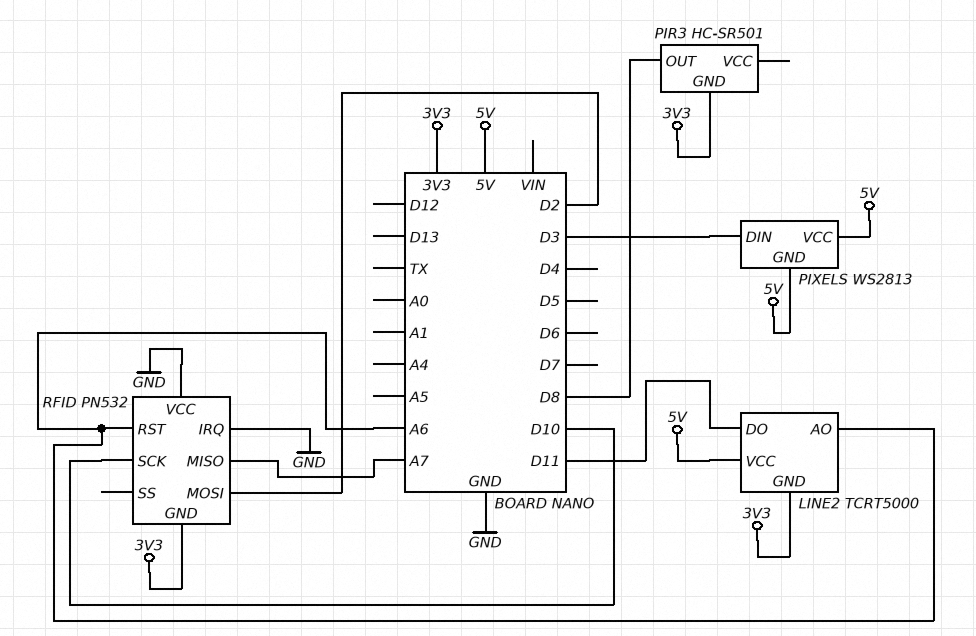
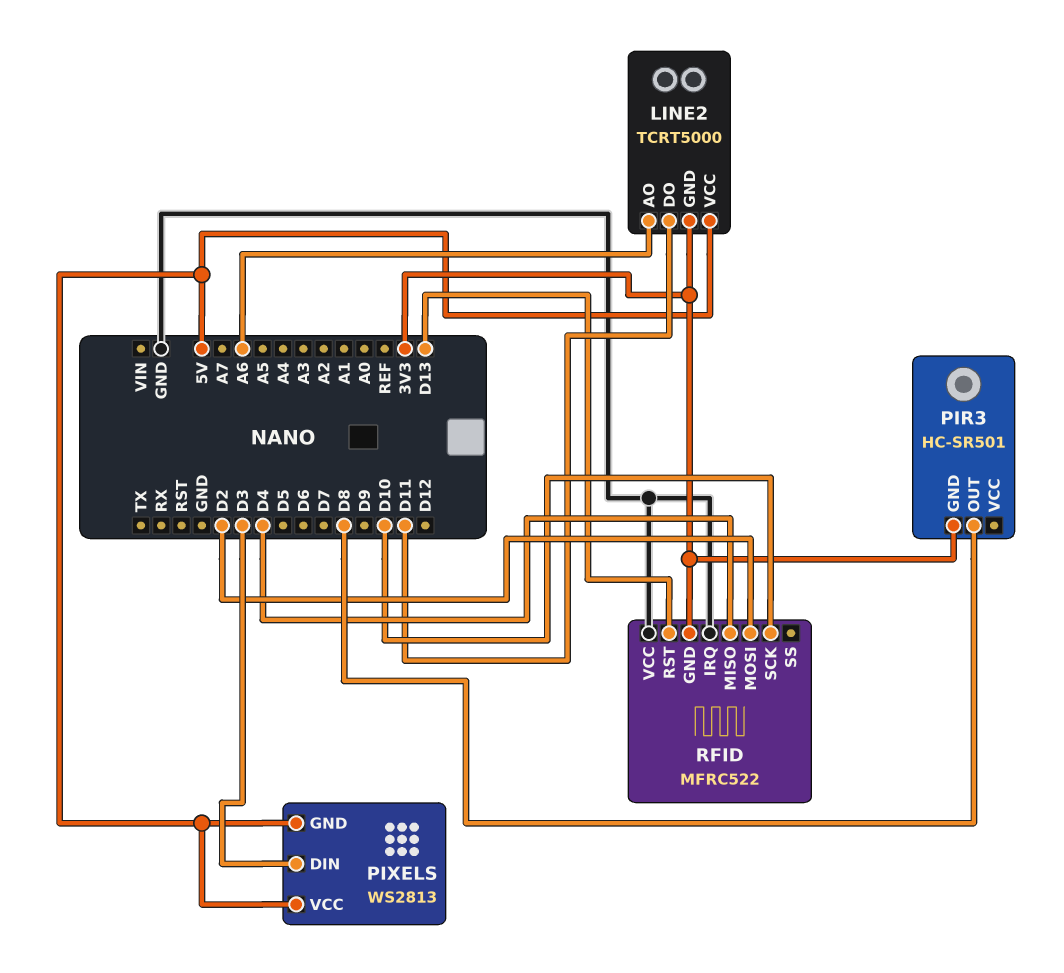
RFID: PN532 -> MFRC522
RFID pin MISO: A7 -> D4
RFID pin RST: A6 -> D13

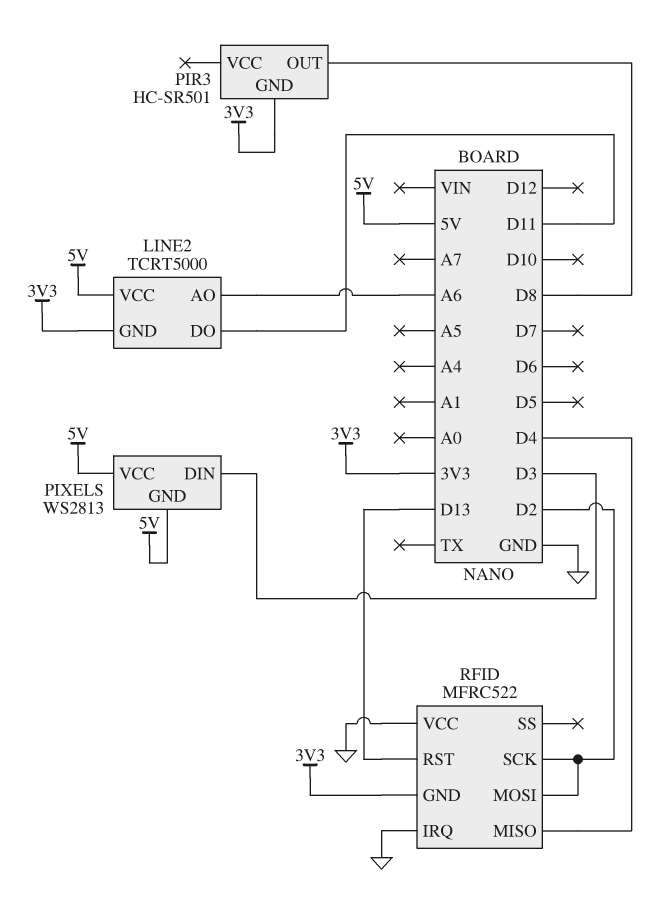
RFID pin SCK: D10 -> D2

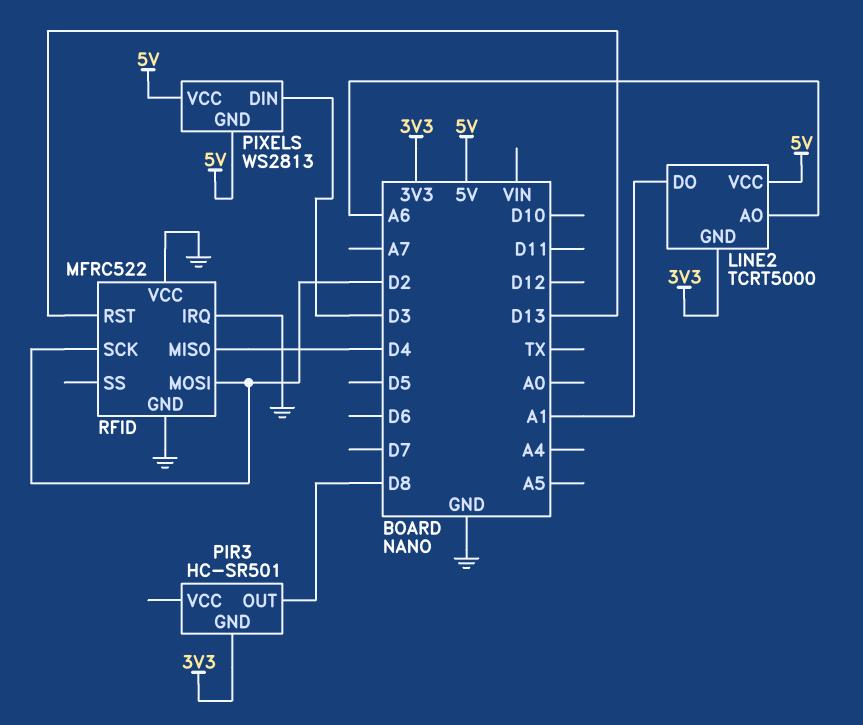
LINE2 pin DO: D11 -> A1
RFID pin GND: 3V3 -> GND

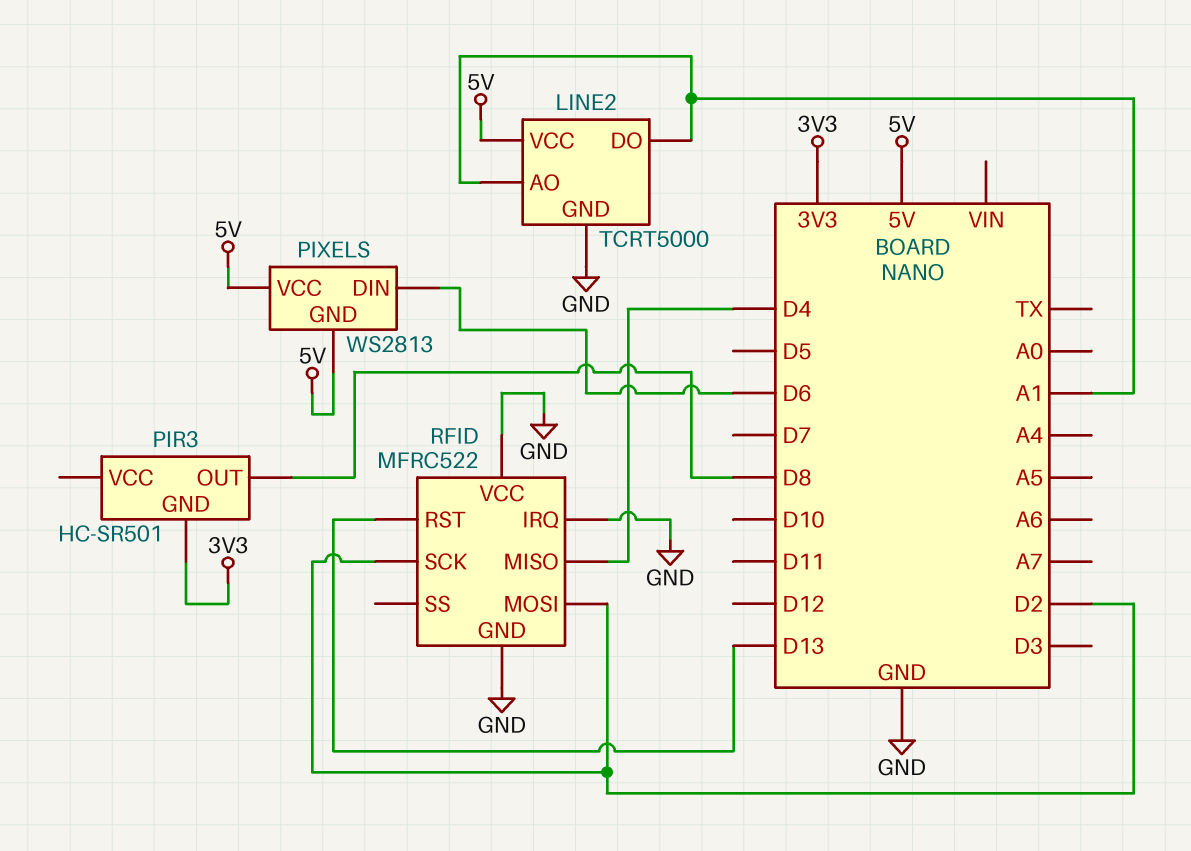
LINE2 pin AO: A6 -> A1
LINE2 pin GND: 3V3 -> GND
PIXELS pin DIN: D3 -> D6

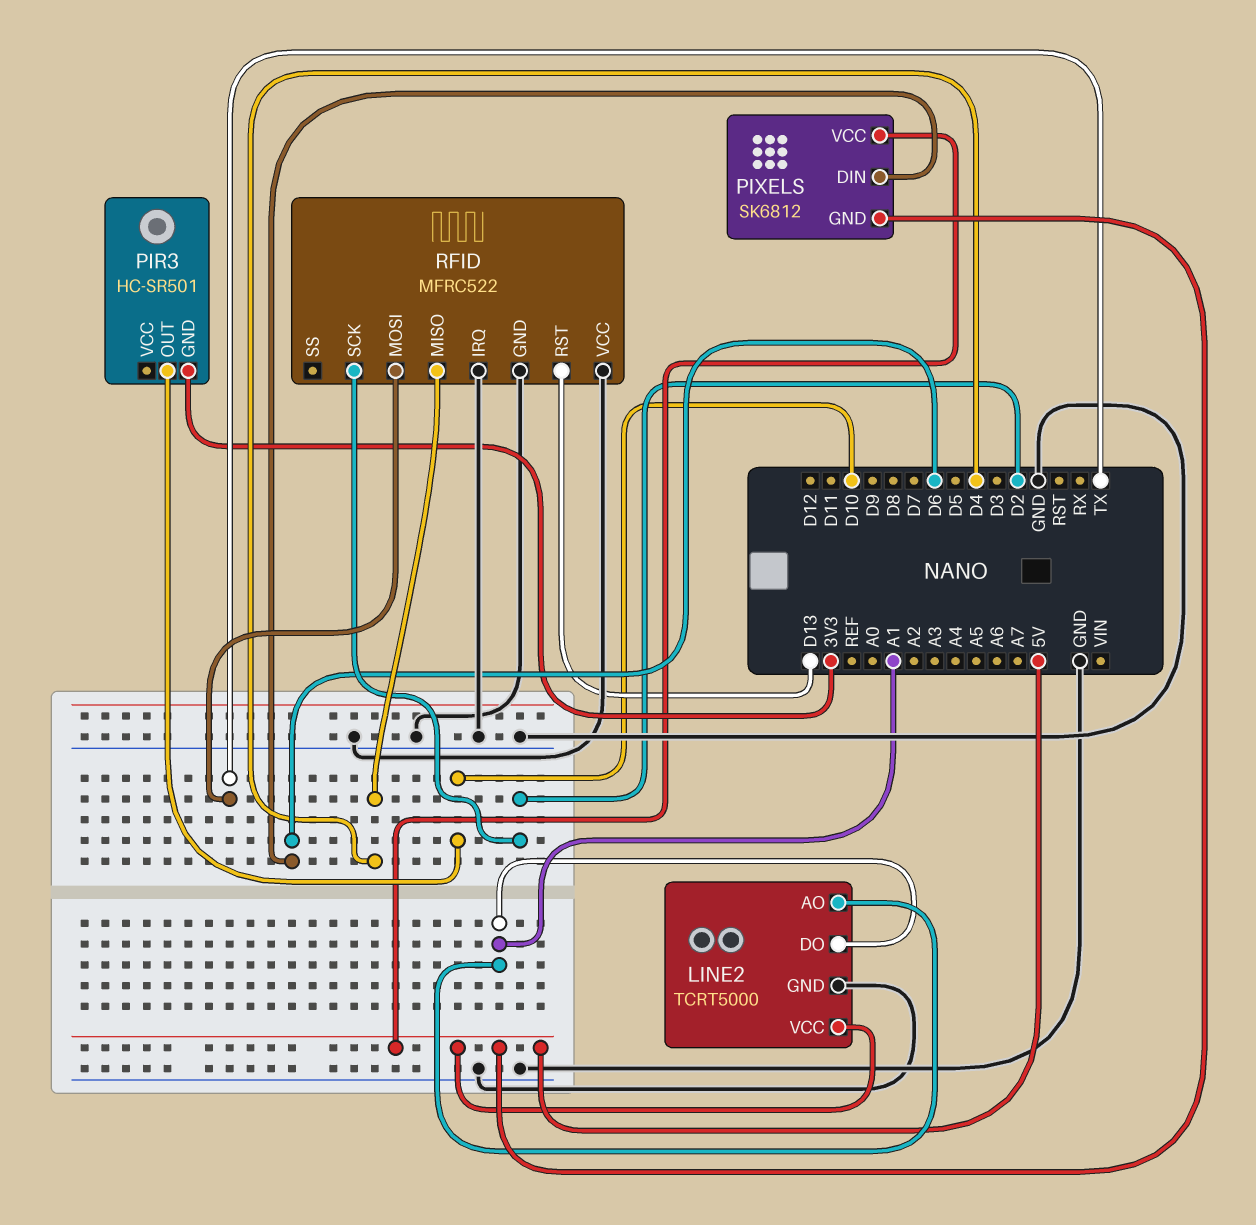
PIR3 pin OUT: D8 -> D10
PIXELS: WS2813 -> SK6812
RFID pin MOSI: D2 -> TX

